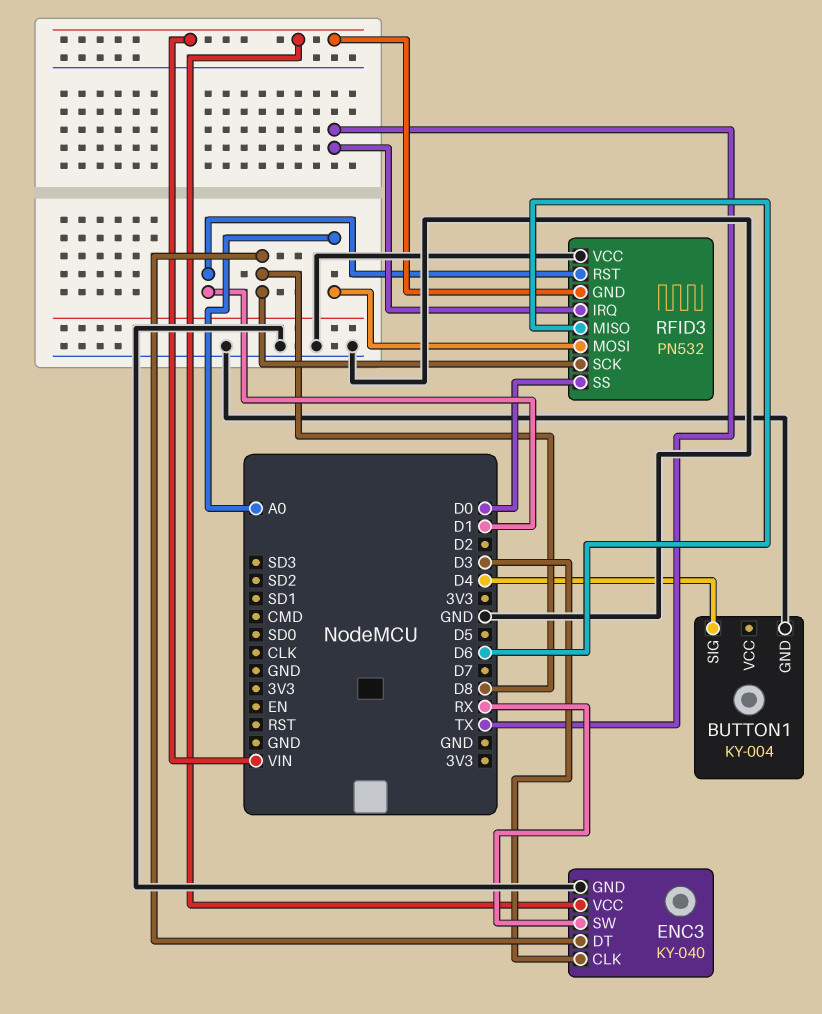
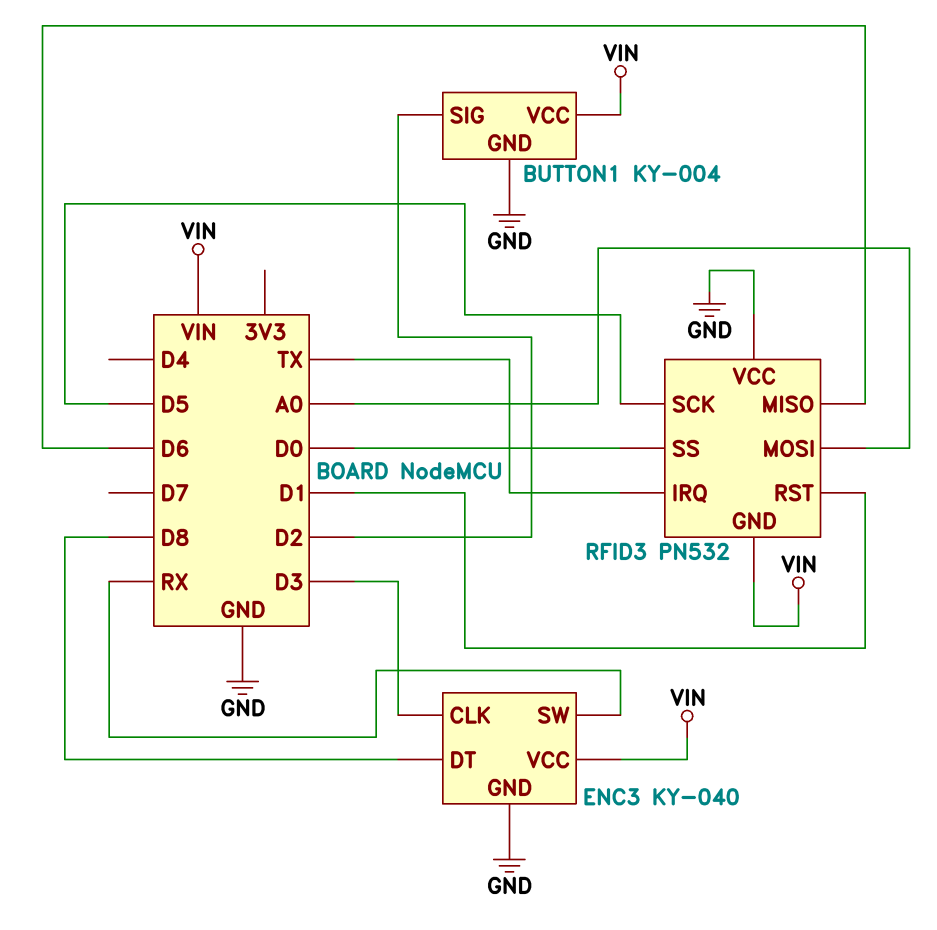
BUTTON1 pin SIG: D4 -> D2
BUTTON1 pin VCC: none -> VIN
RFID3 pin SCK: D8 -> D5

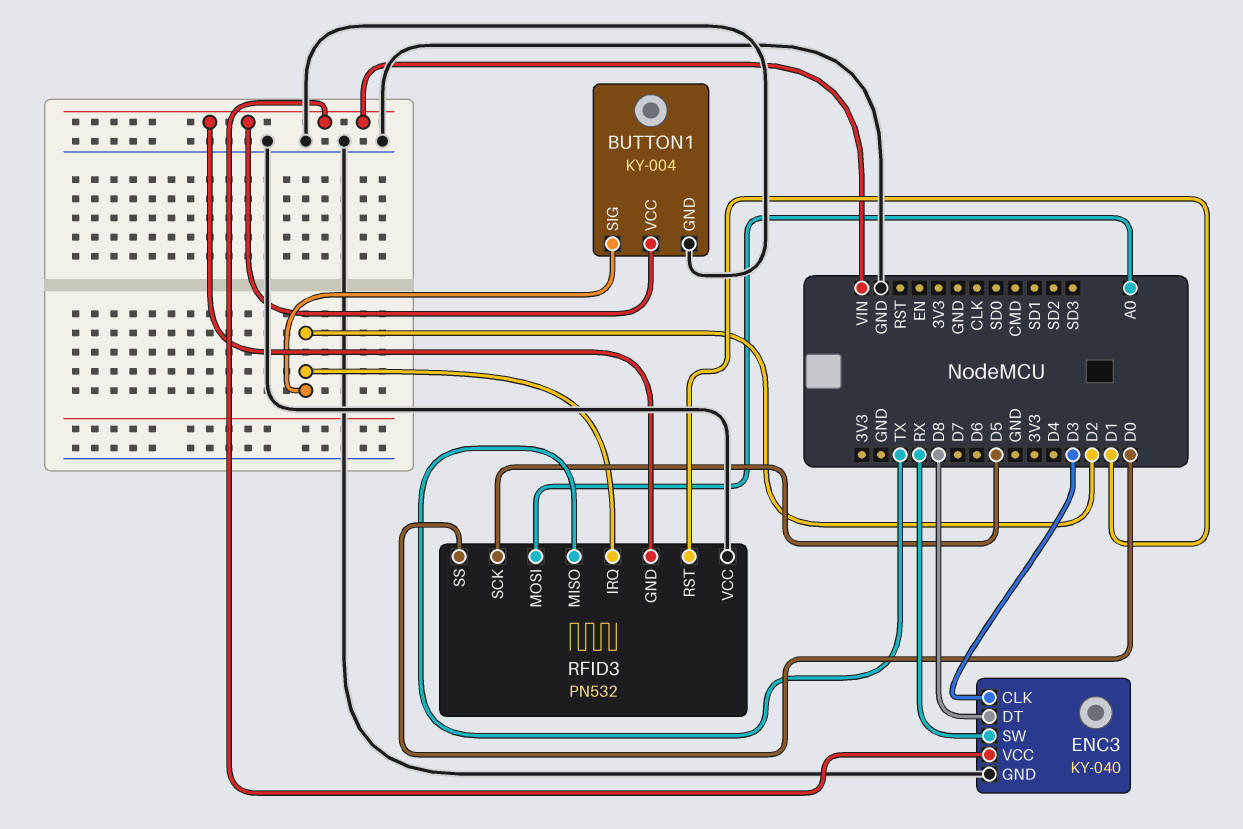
RFID3 pin IRQ: TX -> D2
RFID3 pin MISO: D6 -> TX

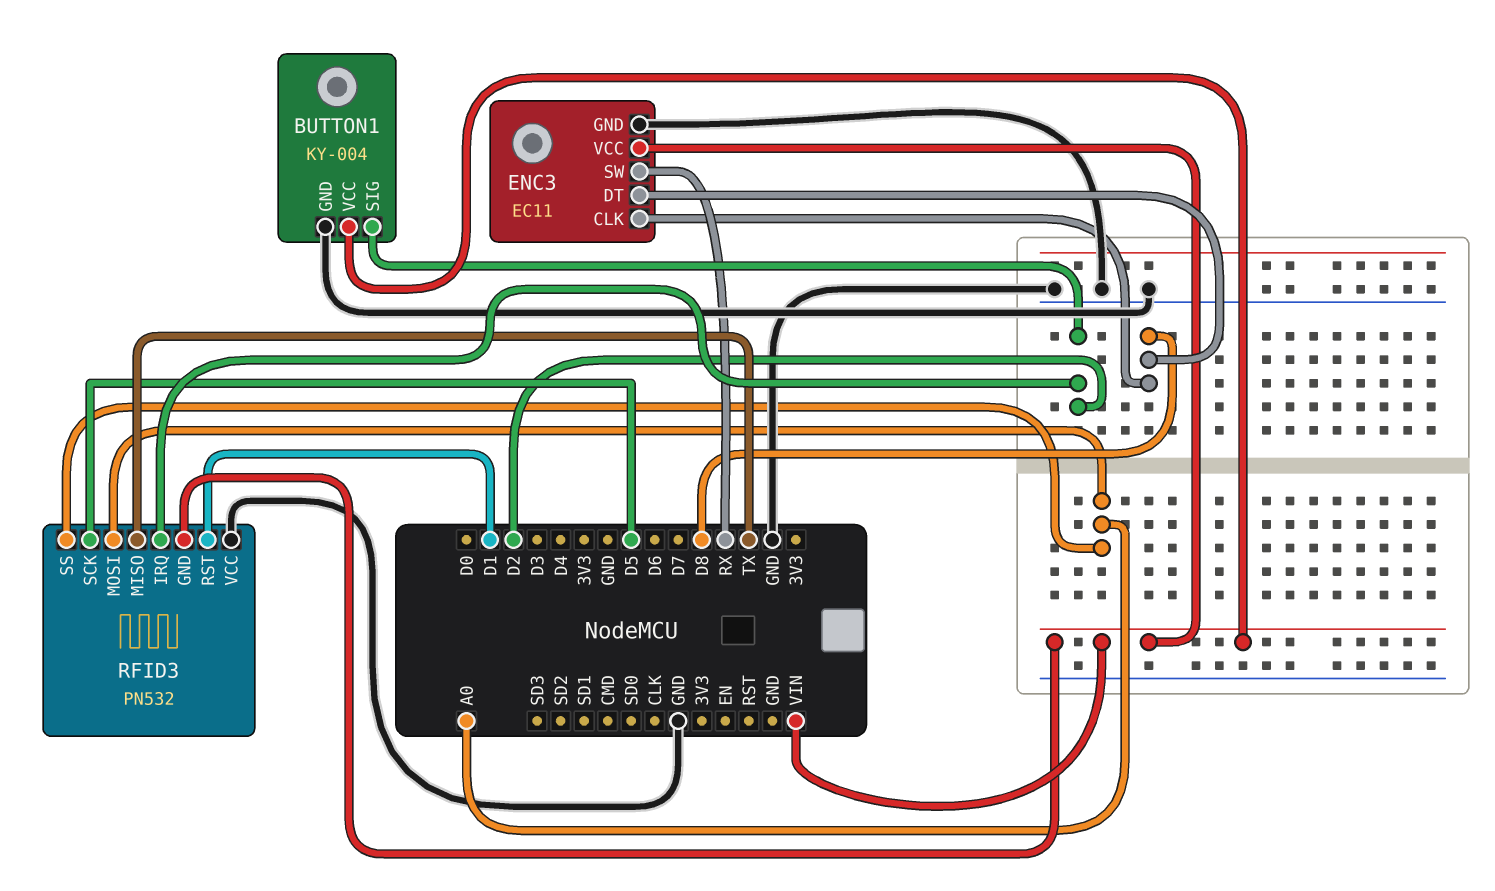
ENC3: KY-040 -> EC11
ENC3 pin CLK: D3 -> D8
RFID3 pin SS: D0 -> A0

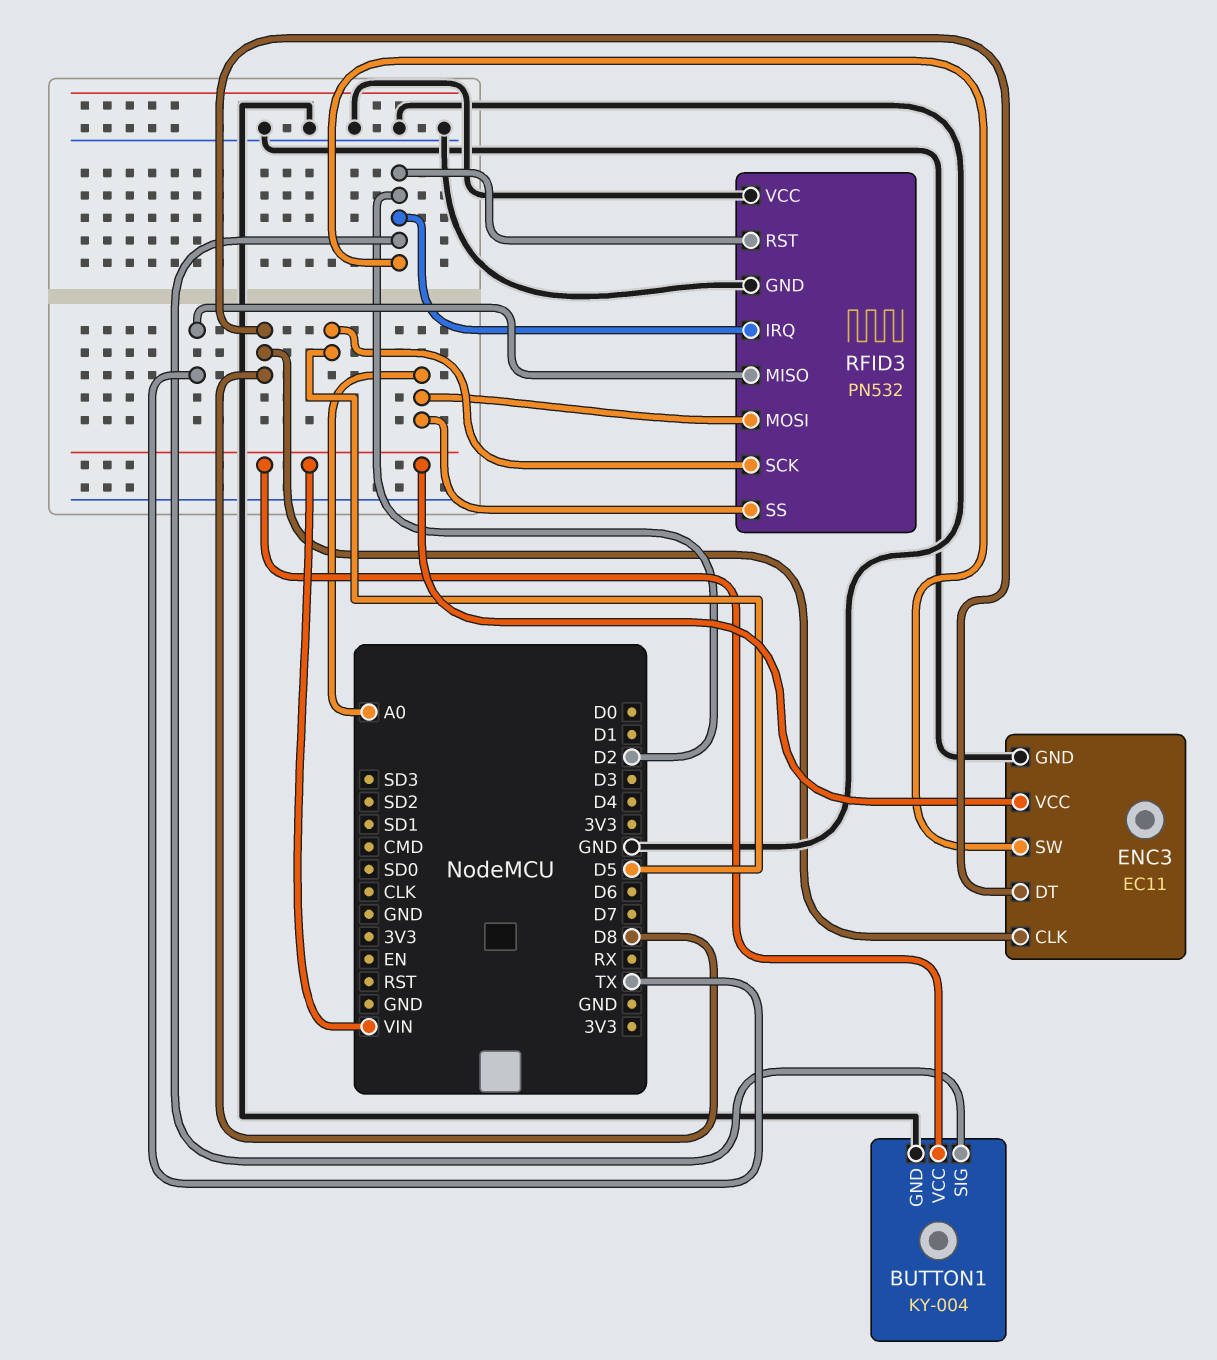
ENC3 pin SW: RX -> D2
RFID3 pin GND: VIN -> GND
RFID3 pin RST: D1 -> D2

